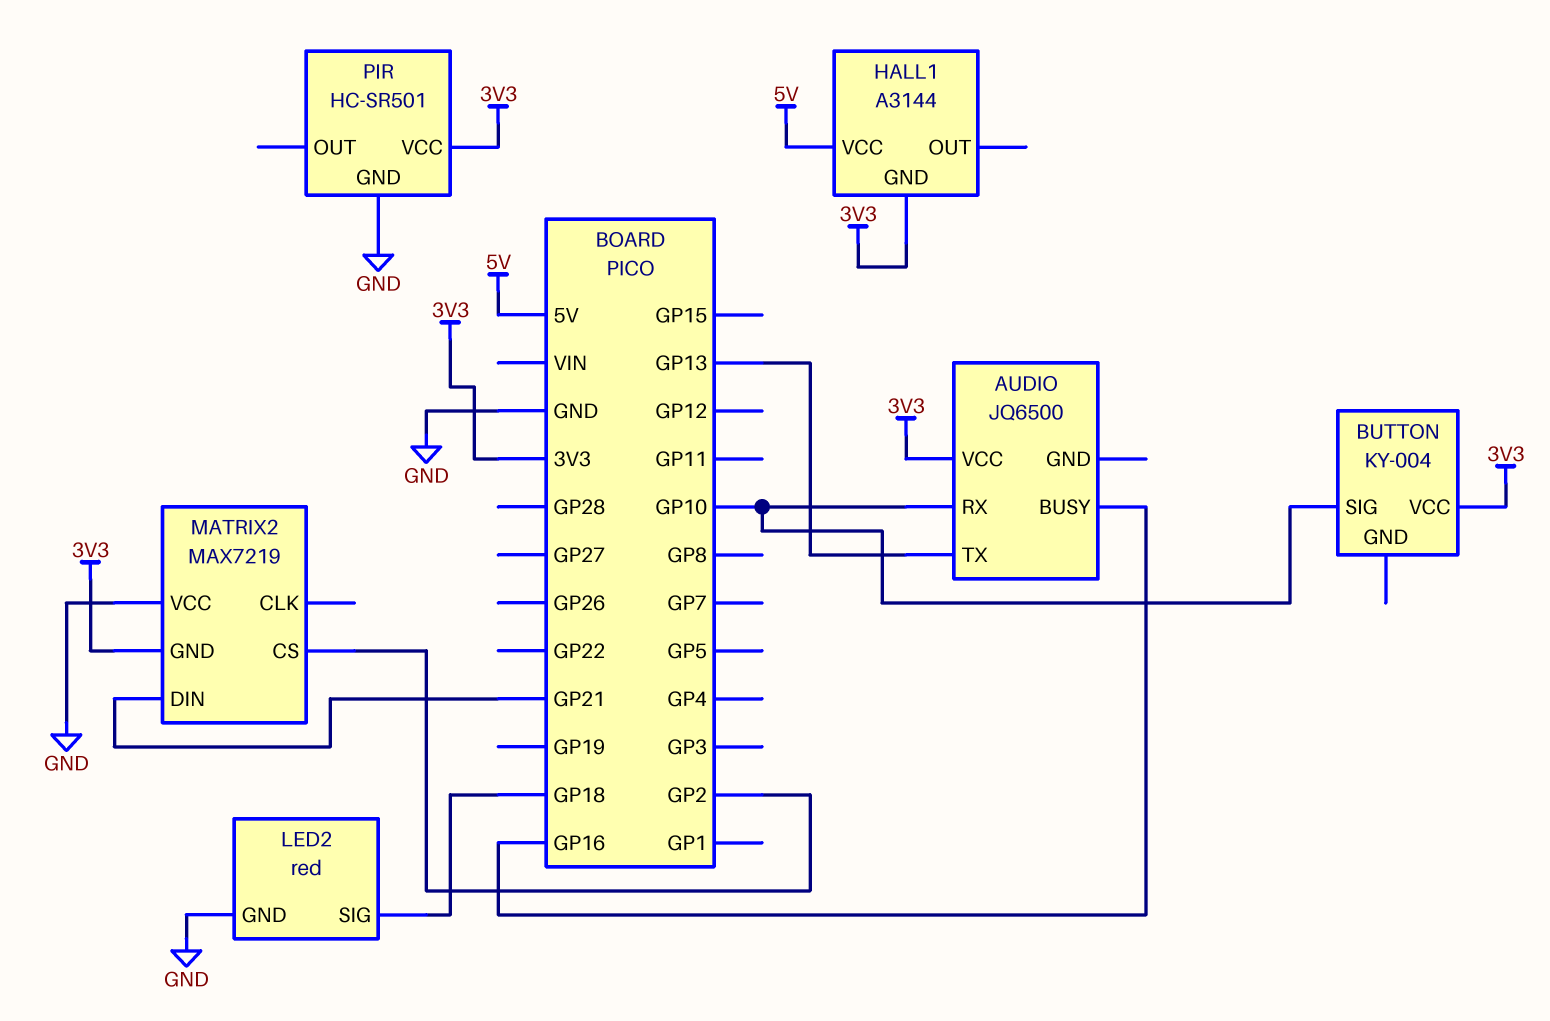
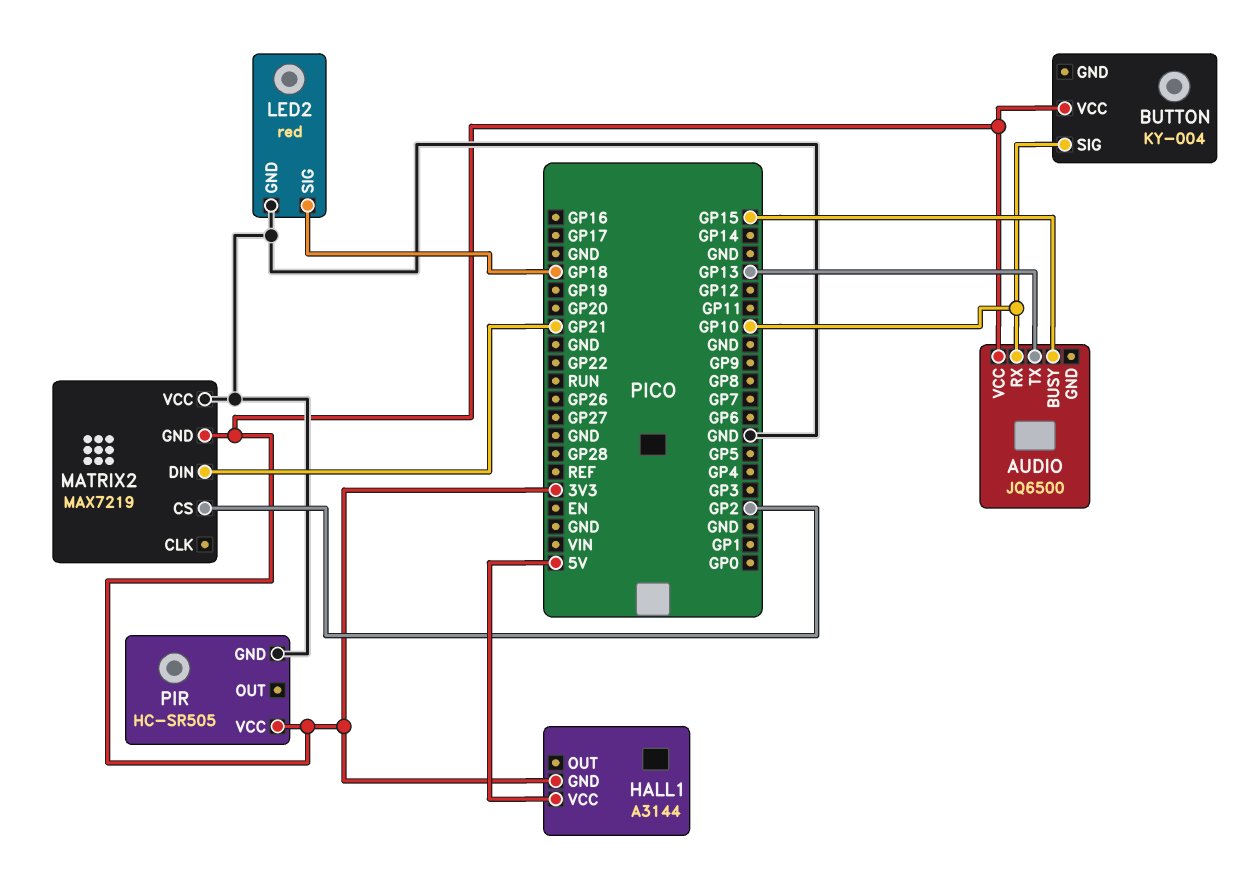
AUDIO pin BUSY: GP16 -> GP15
PIR: HC-SR501 -> HC-SR505

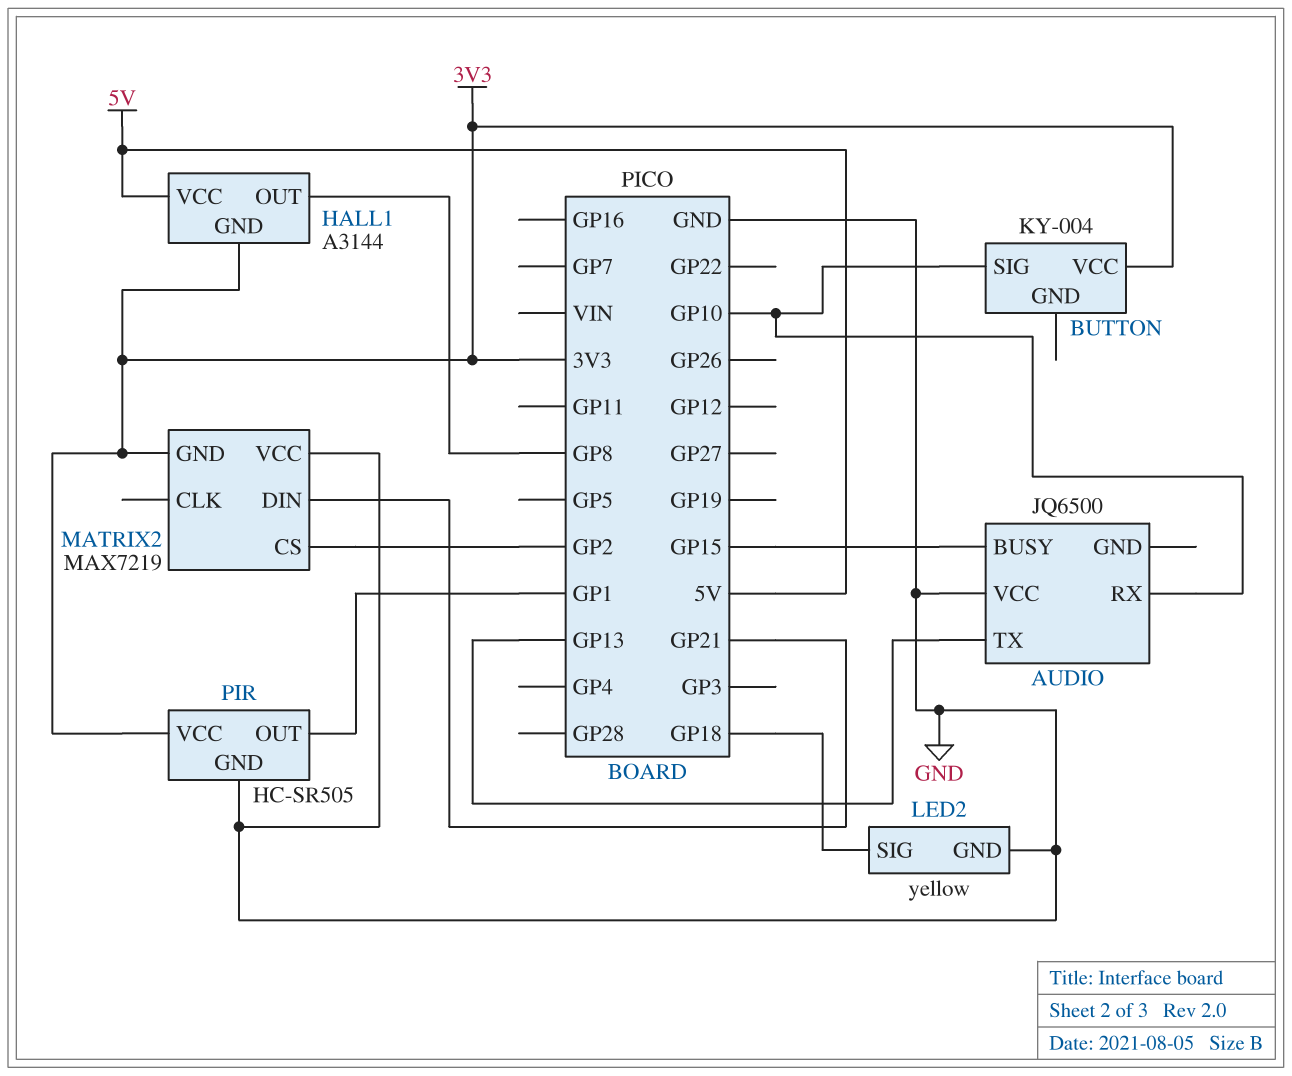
AUDIO pin VCC: 3V3 -> GND
HALL1 pin OUT: none -> GP8
LED2: red -> yellow
PIR pin OUT: none -> GP1

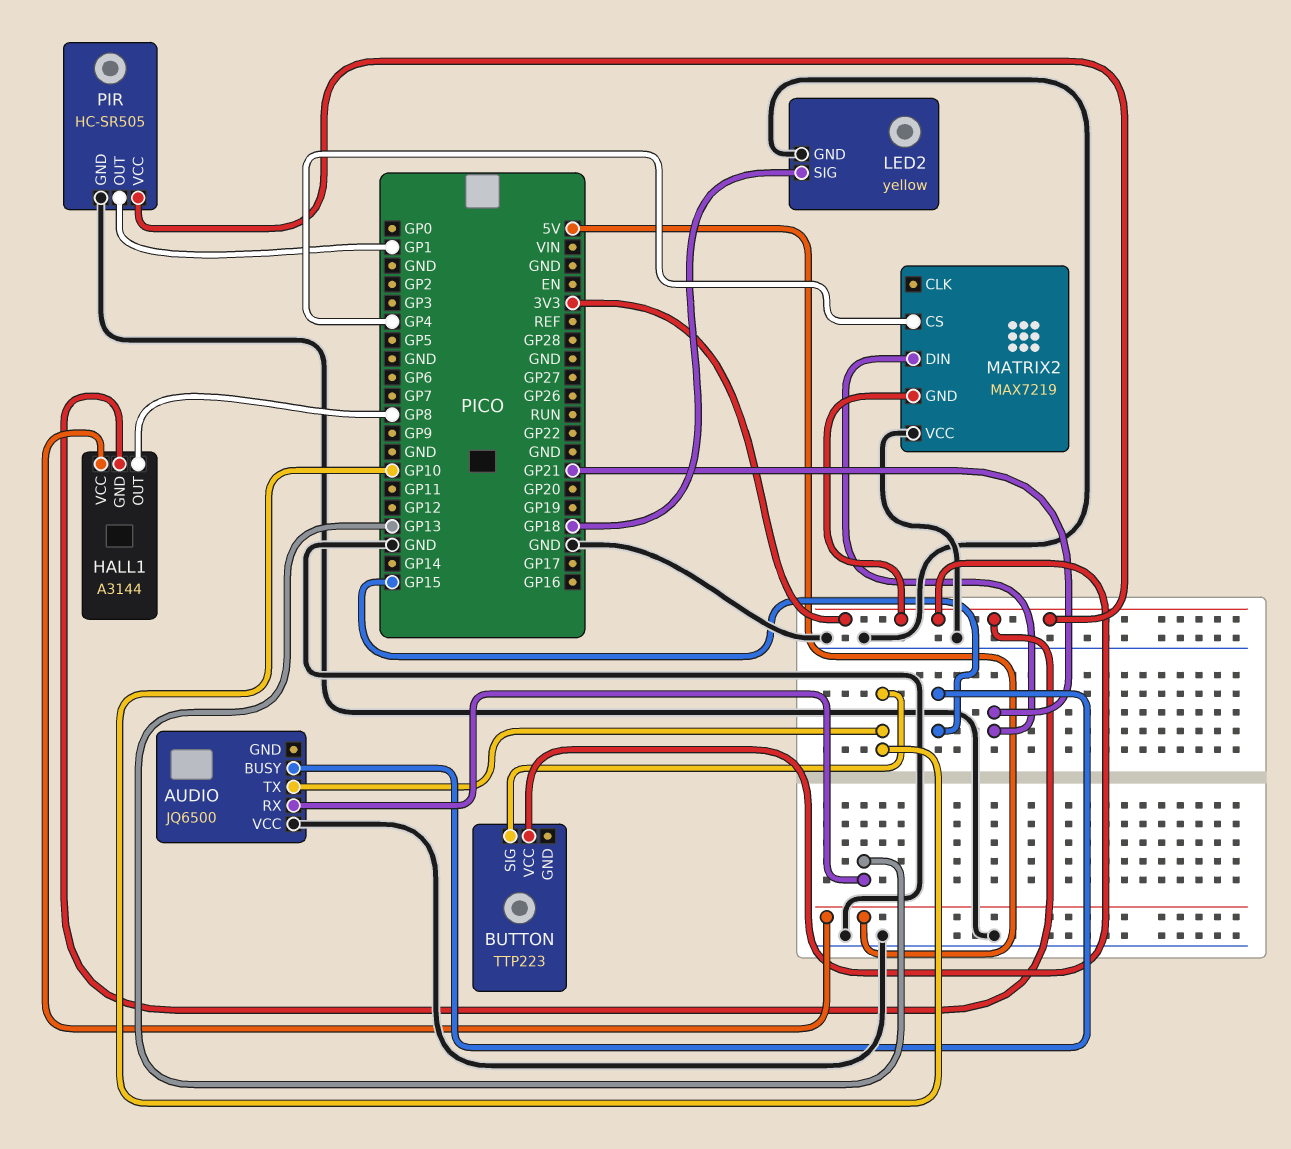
AUDIO pin RX: GP10 -> GP13
AUDIO pin TX: GP13 -> GP10
BUTTON: KY-004 -> TTP223
MATRIX2 pin CS: GP2 -> GP4

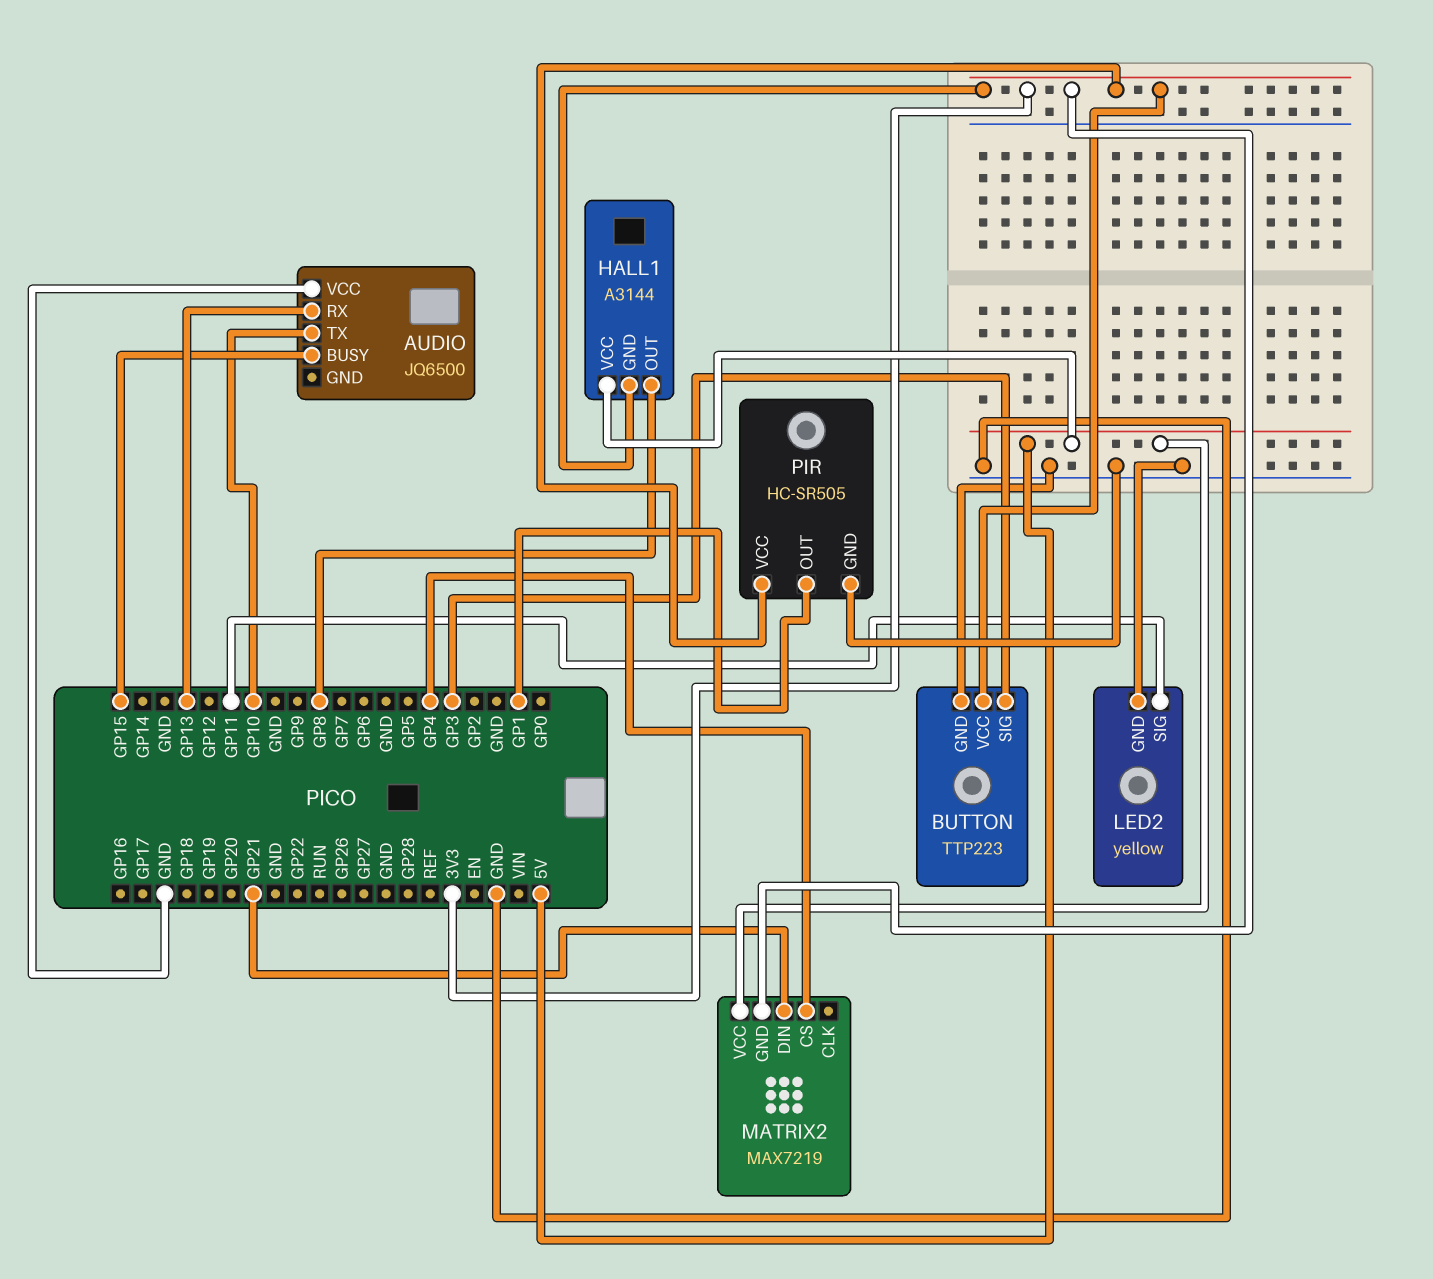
BUTTON pin GND: none -> GND
BUTTON pin SIG: GP10 -> GP3
LED2 pin SIG: GP18 -> GP11
MATRIX2 pin VCC: GND -> 5V

